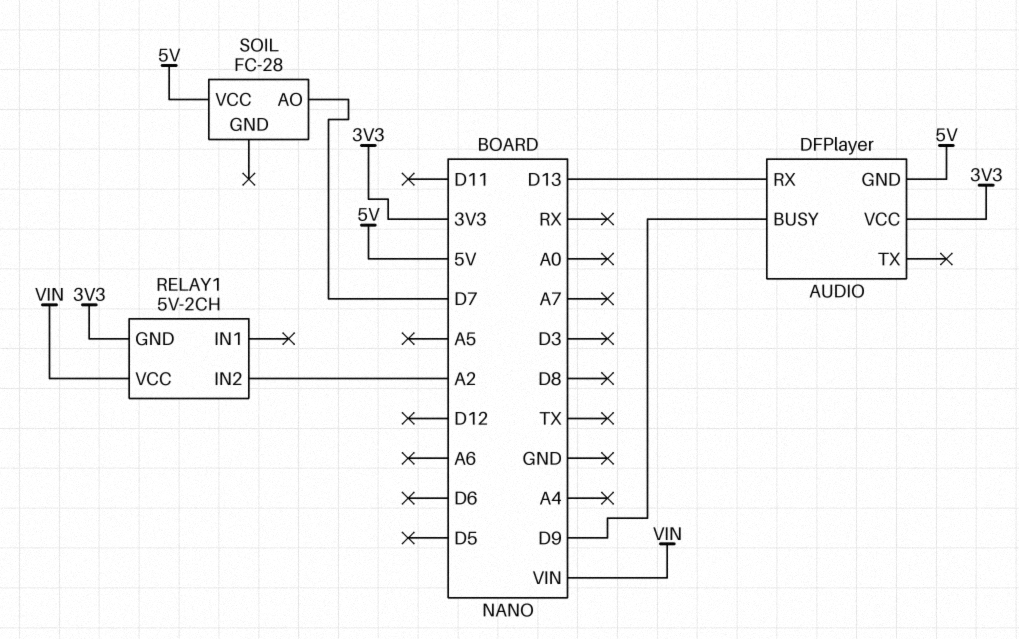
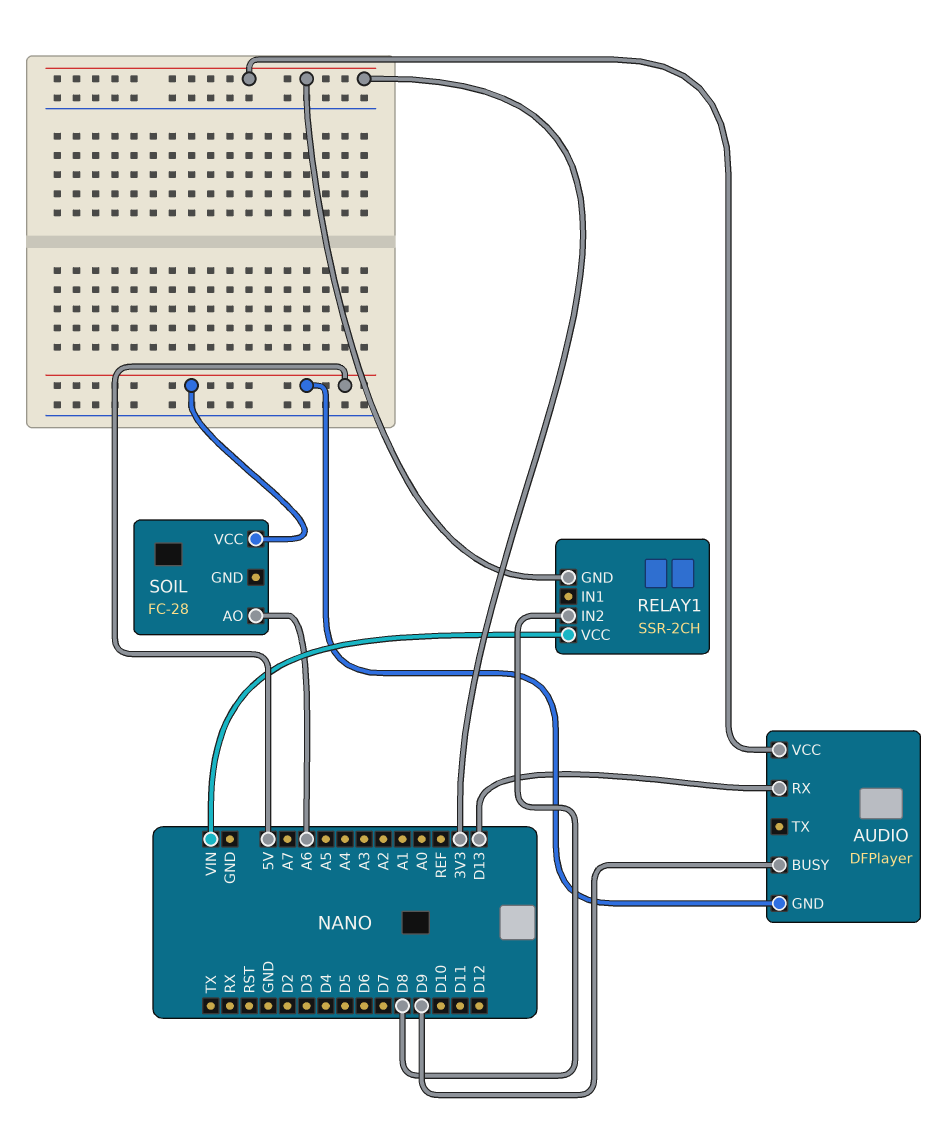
RELAY1: 5V-2CH -> SSR-2CH
RELAY1 pin IN2: A2 -> D8
SOIL pin AO: D7 -> A6

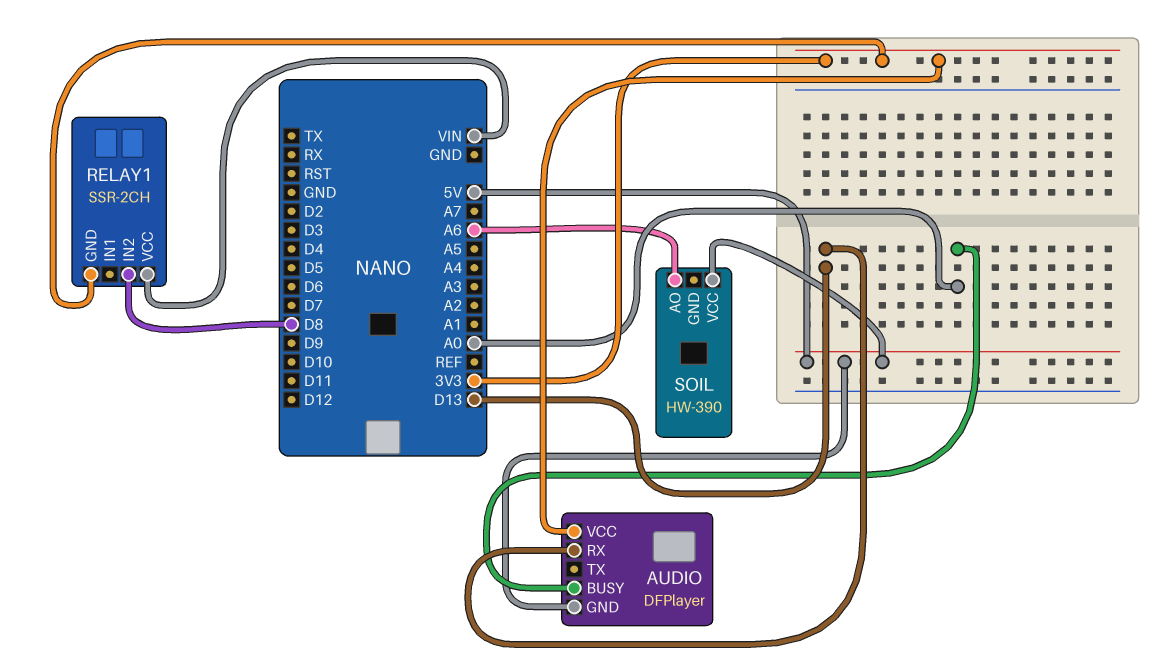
AUDIO pin BUSY: D9 -> A0
SOIL: FC-28 -> HW-390

